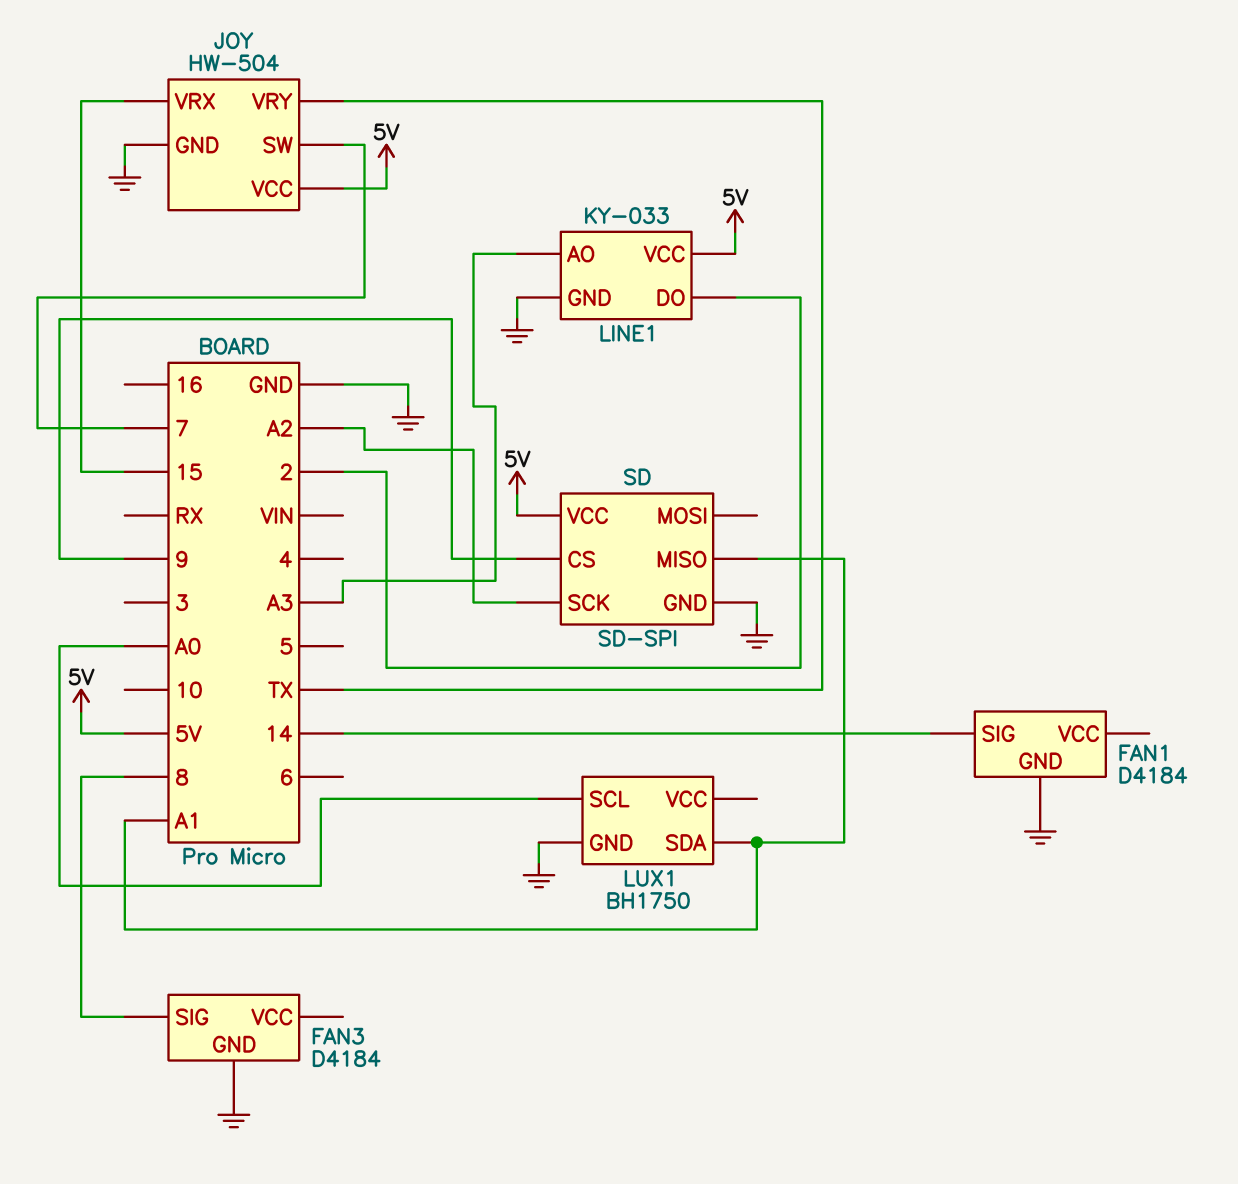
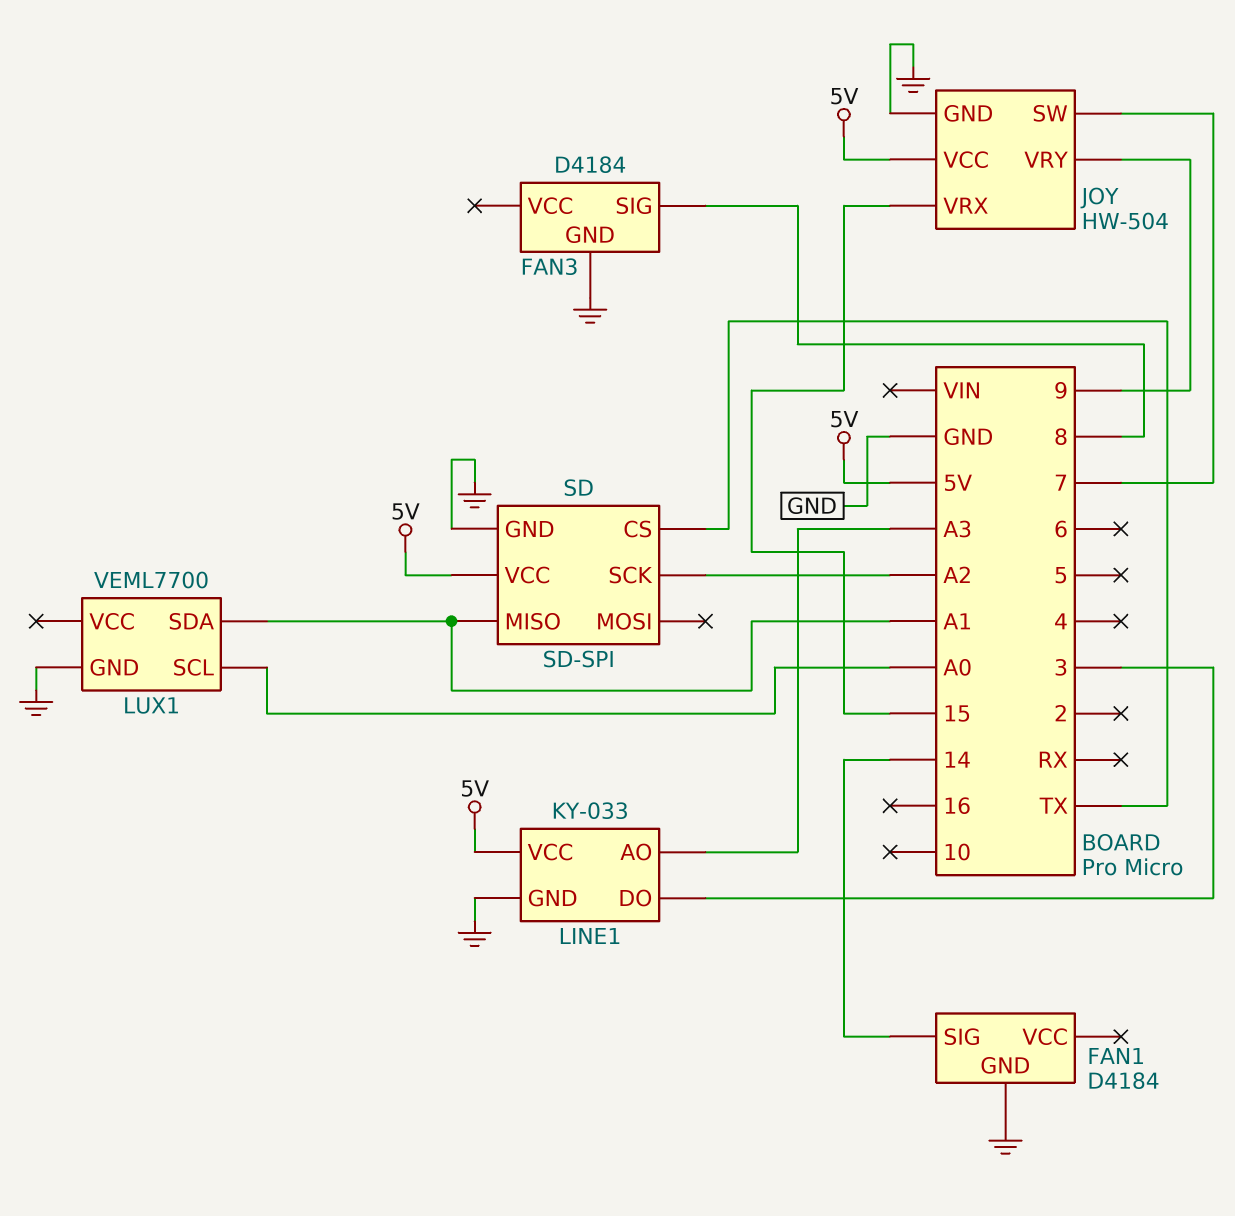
JOY pin VRY: TX -> 9
LINE1 pin DO: 2 -> 3
LUX1: BH1750 -> VEML7700
SD pin CS: 9 -> TX

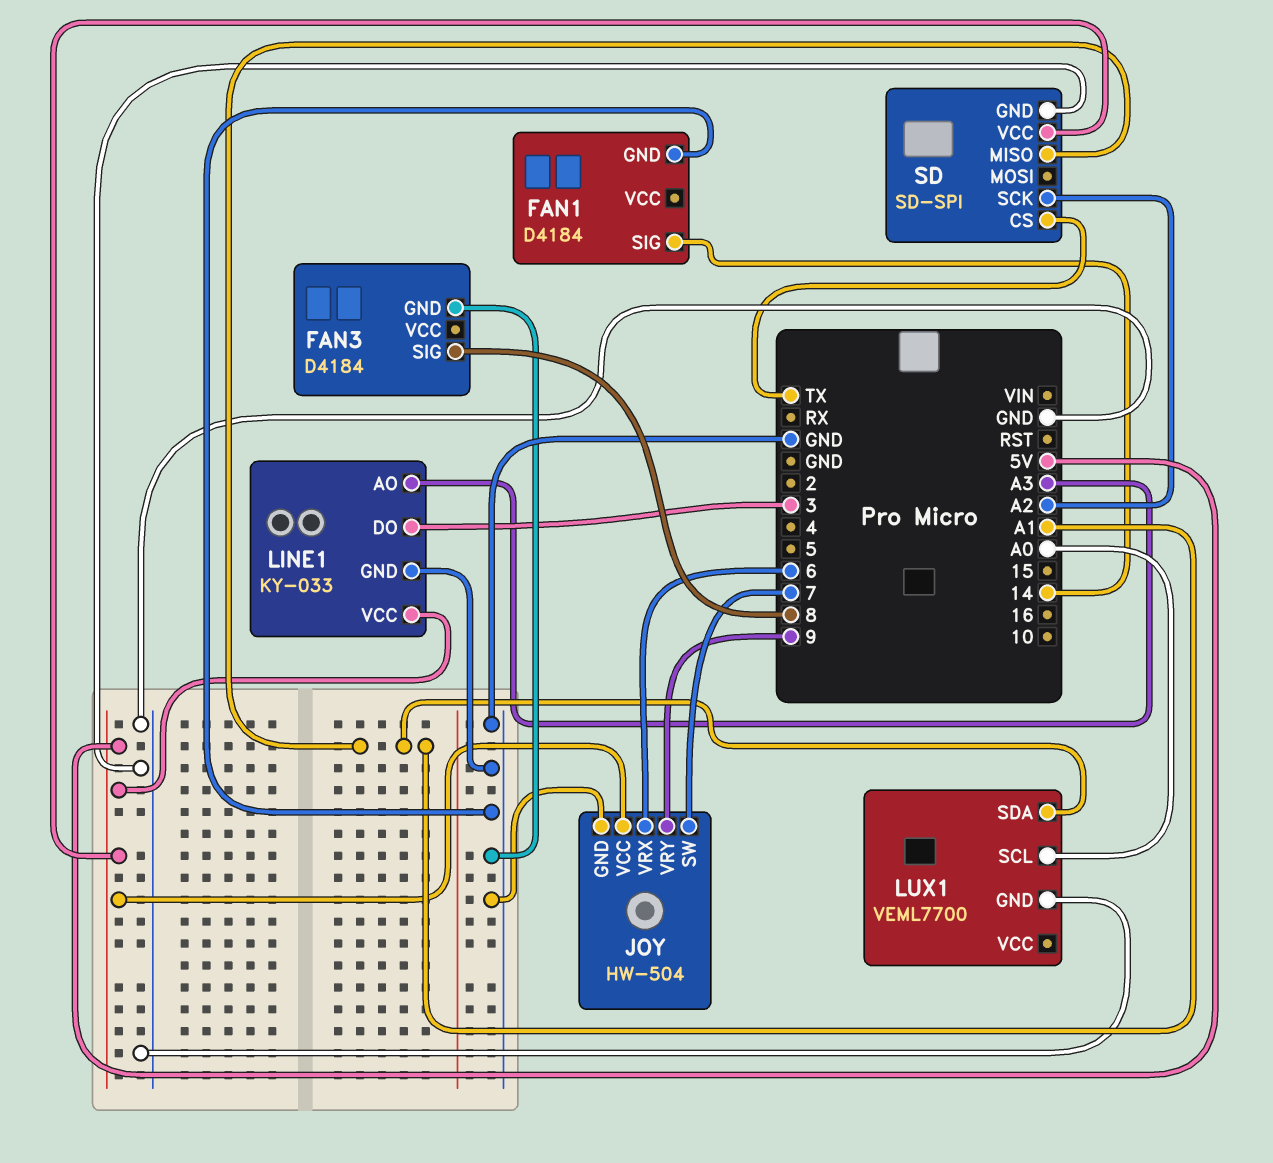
JOY pin VRX: 15 -> 6

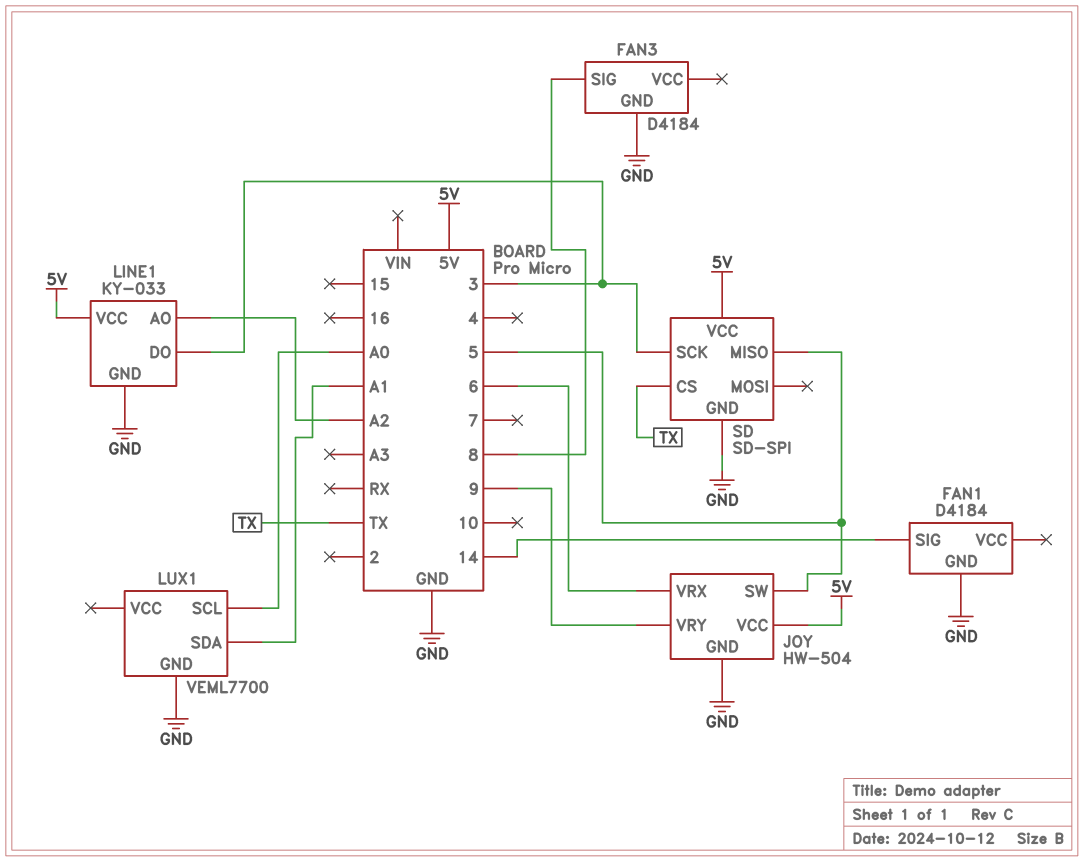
JOY pin SW: 7 -> 5
LINE1 pin AO: A3 -> A2
SD pin MISO: A1 -> 5
SD pin SCK: A2 -> 3

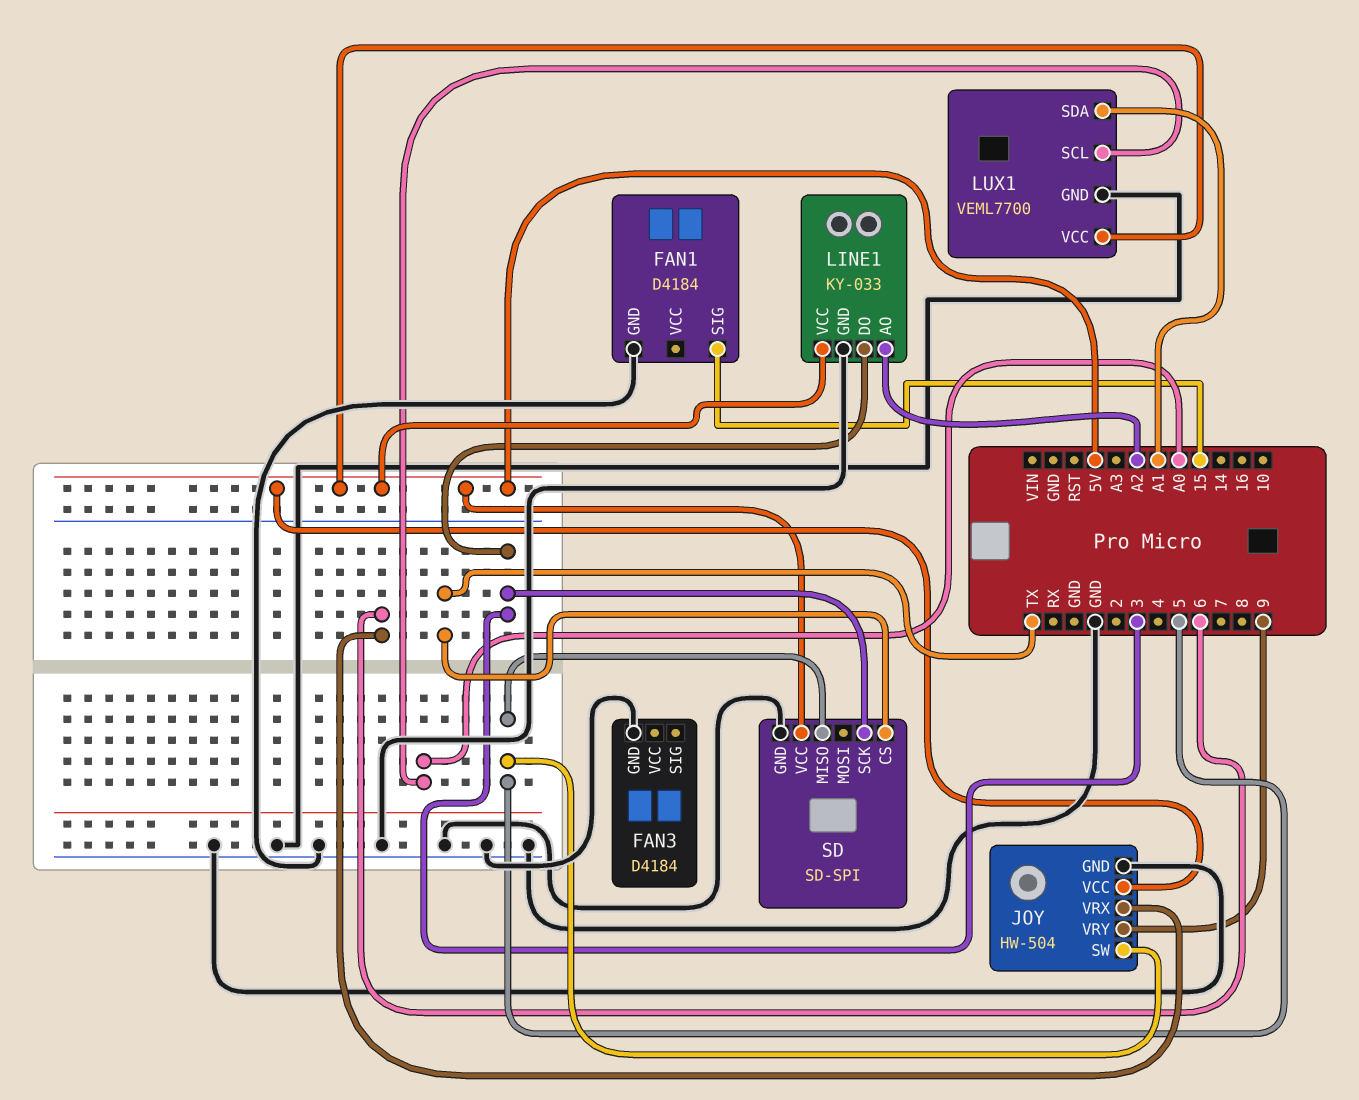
FAN1 pin SIG: 14 -> 15
FAN3 pin SIG: 8 -> none
LUX1 pin VCC: none -> 5V

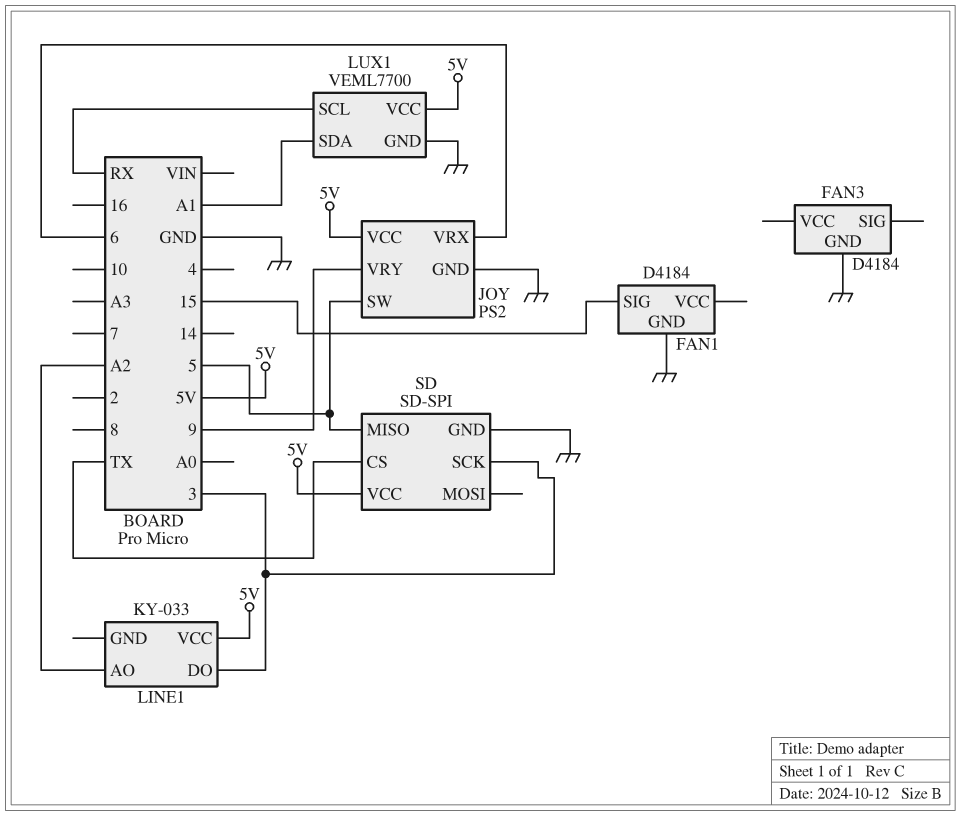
JOY: HW-504 -> PS2
LINE1 pin GND: GND -> none
LUX1 pin SCL: A0 -> RX

